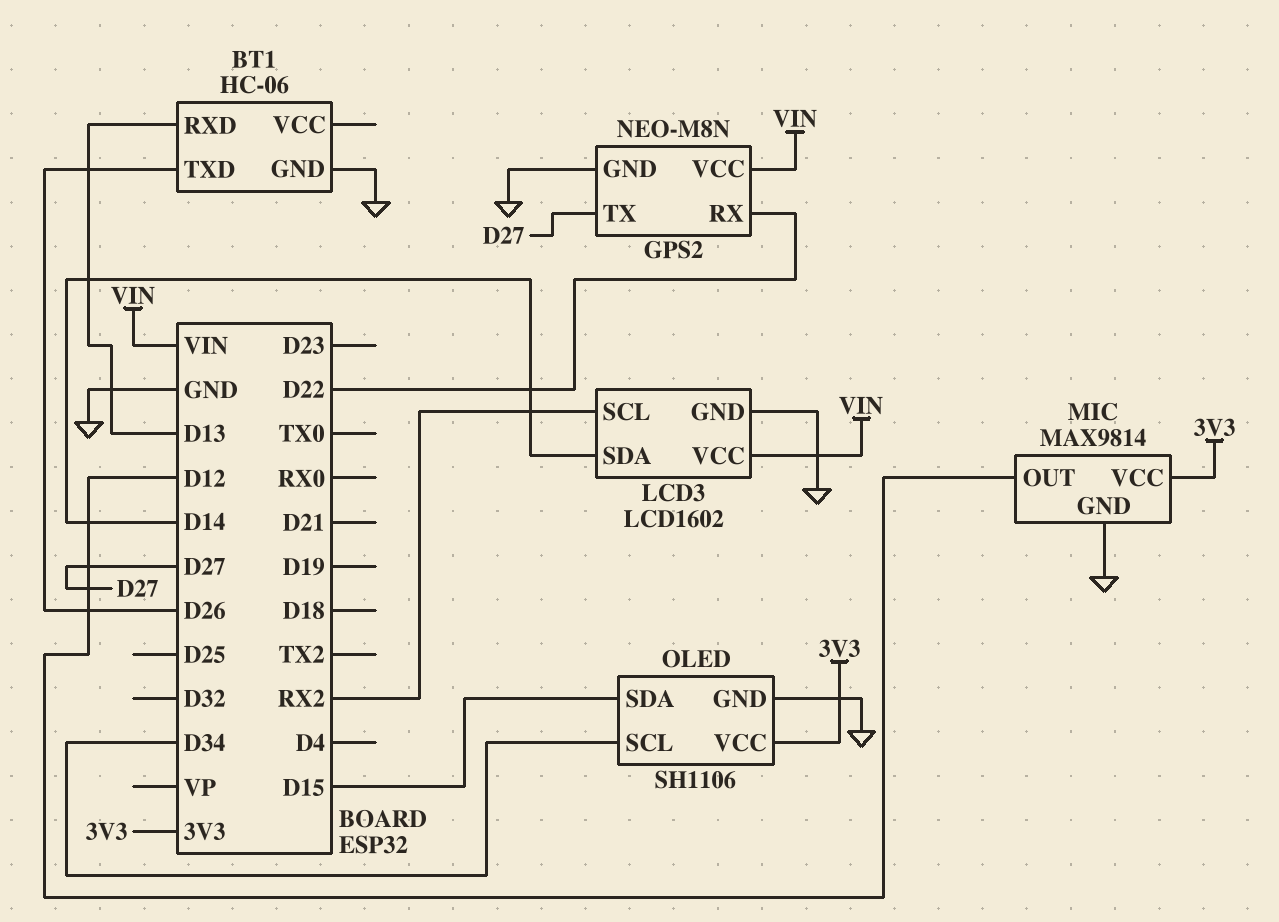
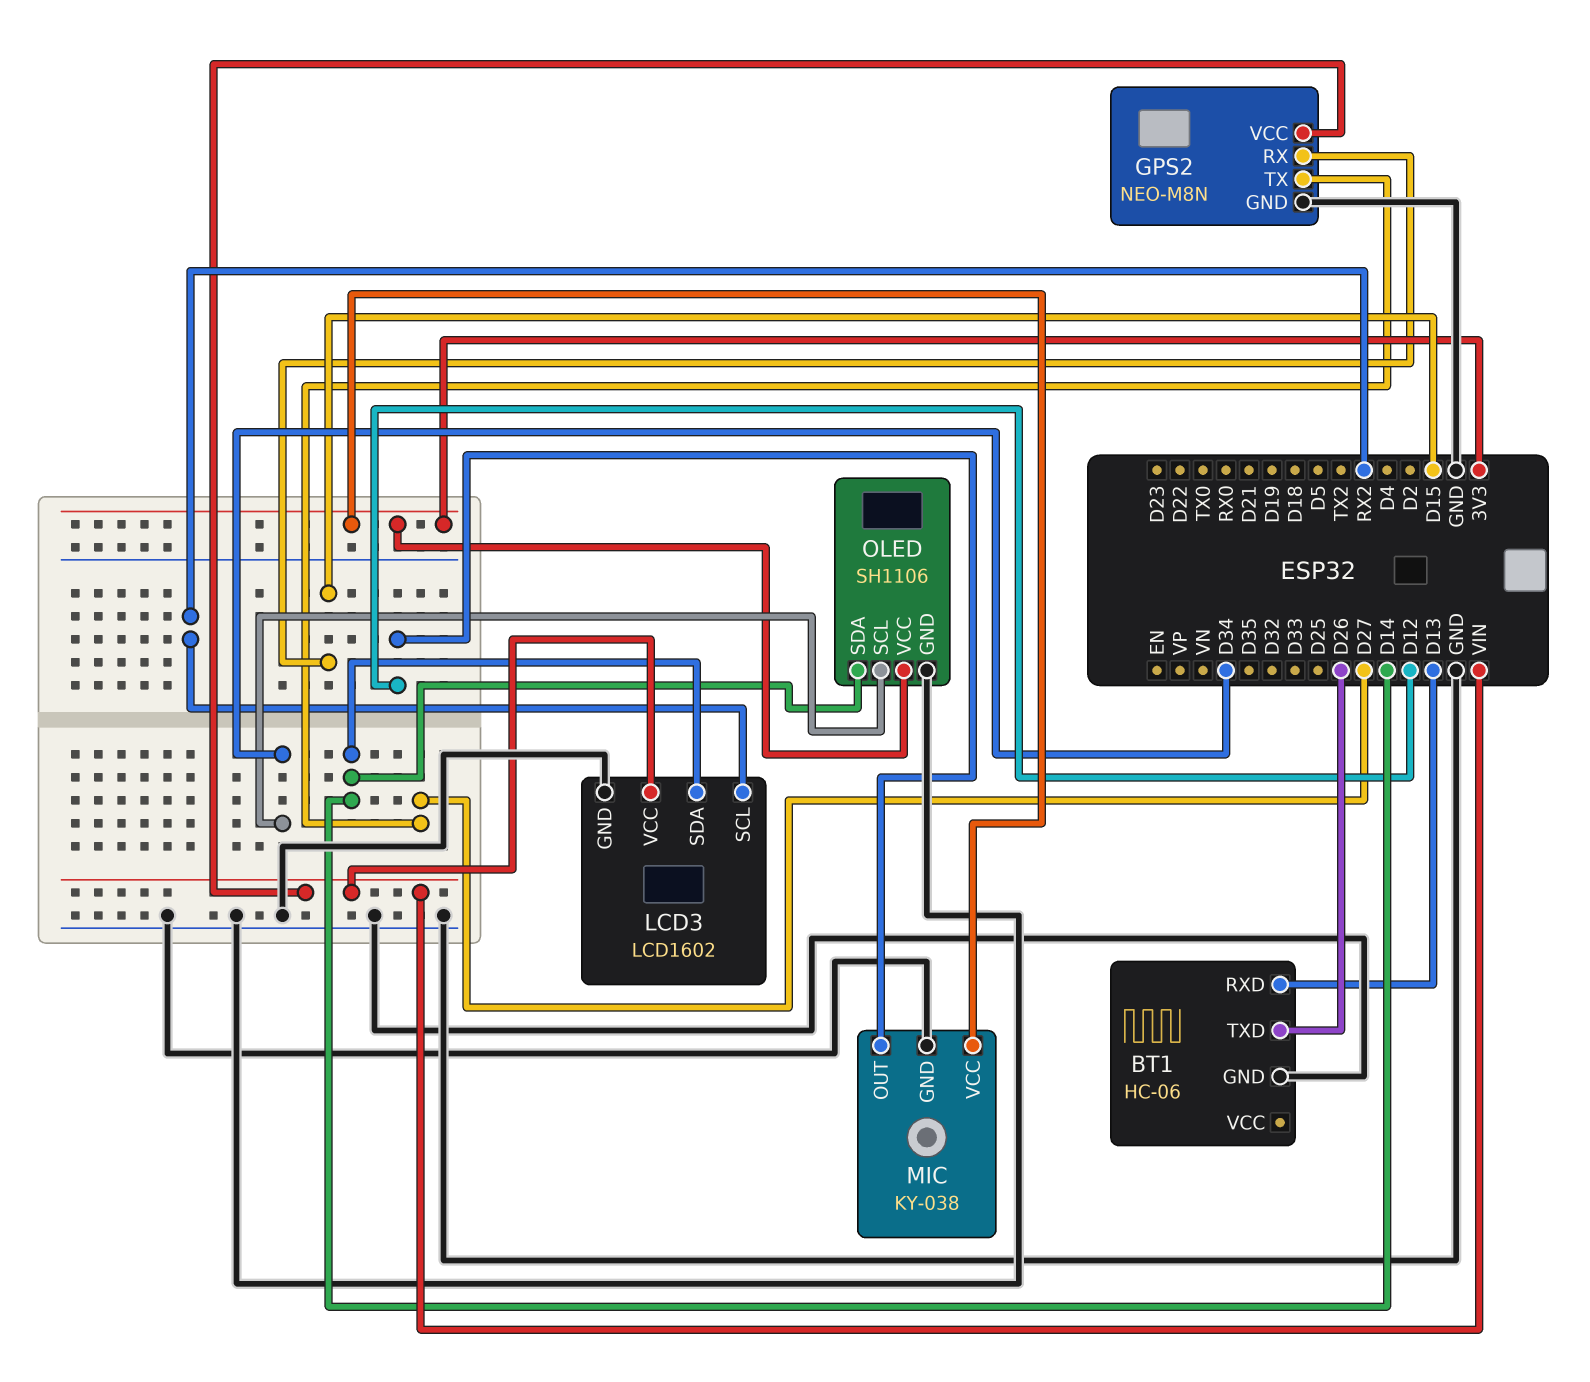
GPS2 pin RX: D22 -> D15
MIC: MAX9814 -> KY-038
OLED pin SDA: D15 -> D14

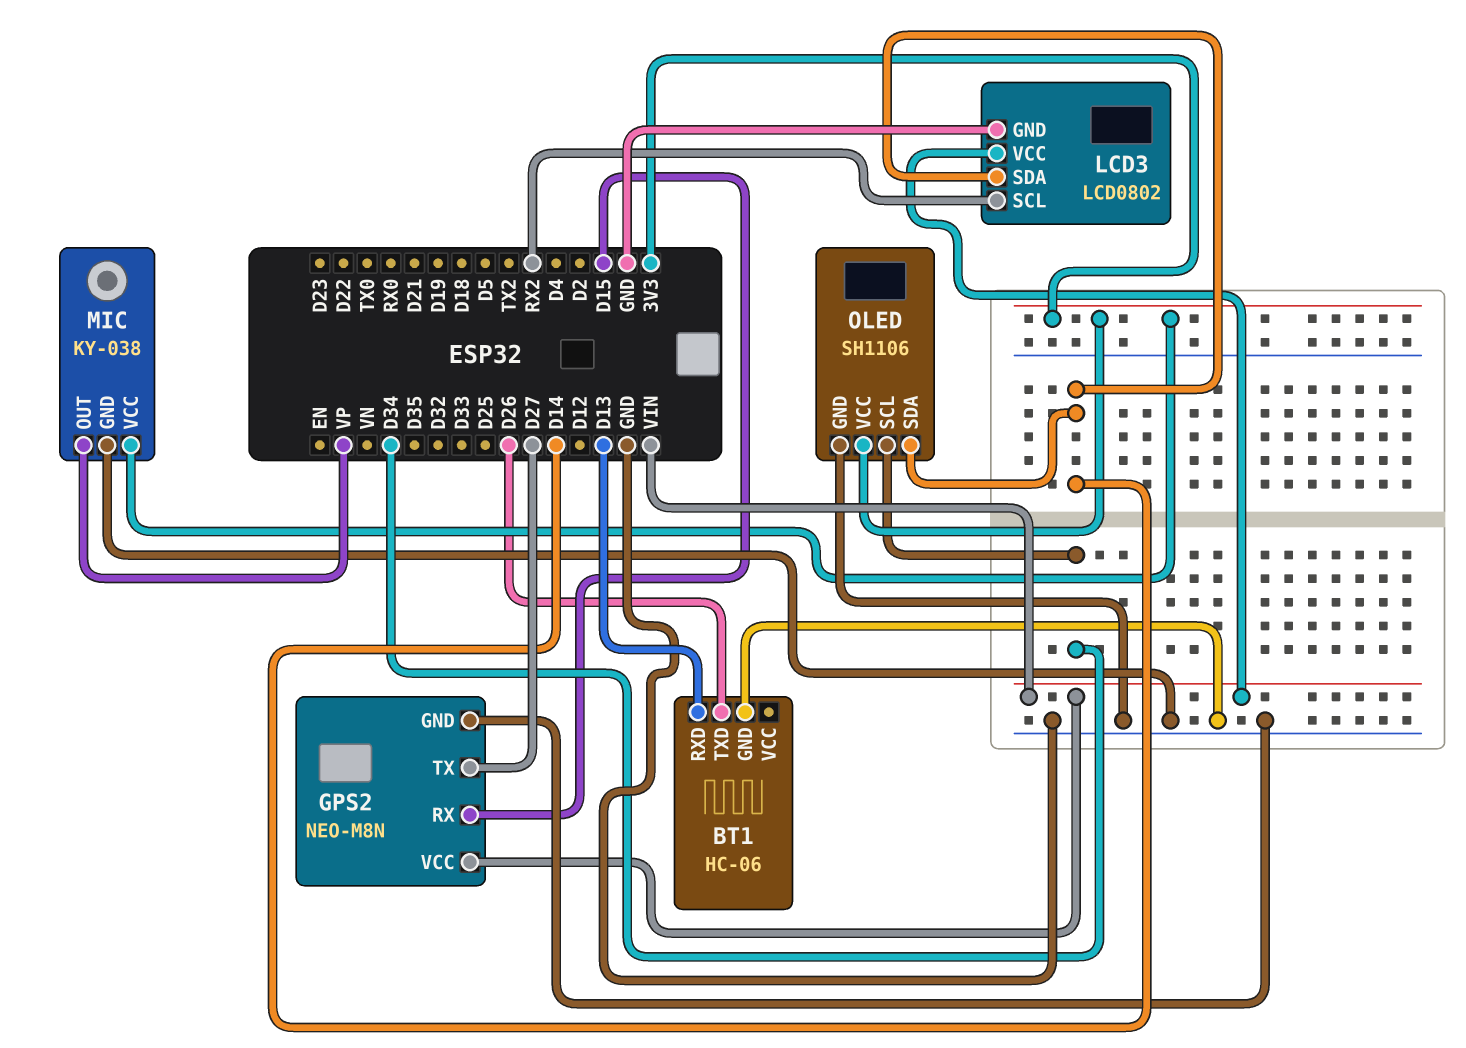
LCD3: LCD1602 -> LCD0802
MIC pin OUT: D12 -> VP

